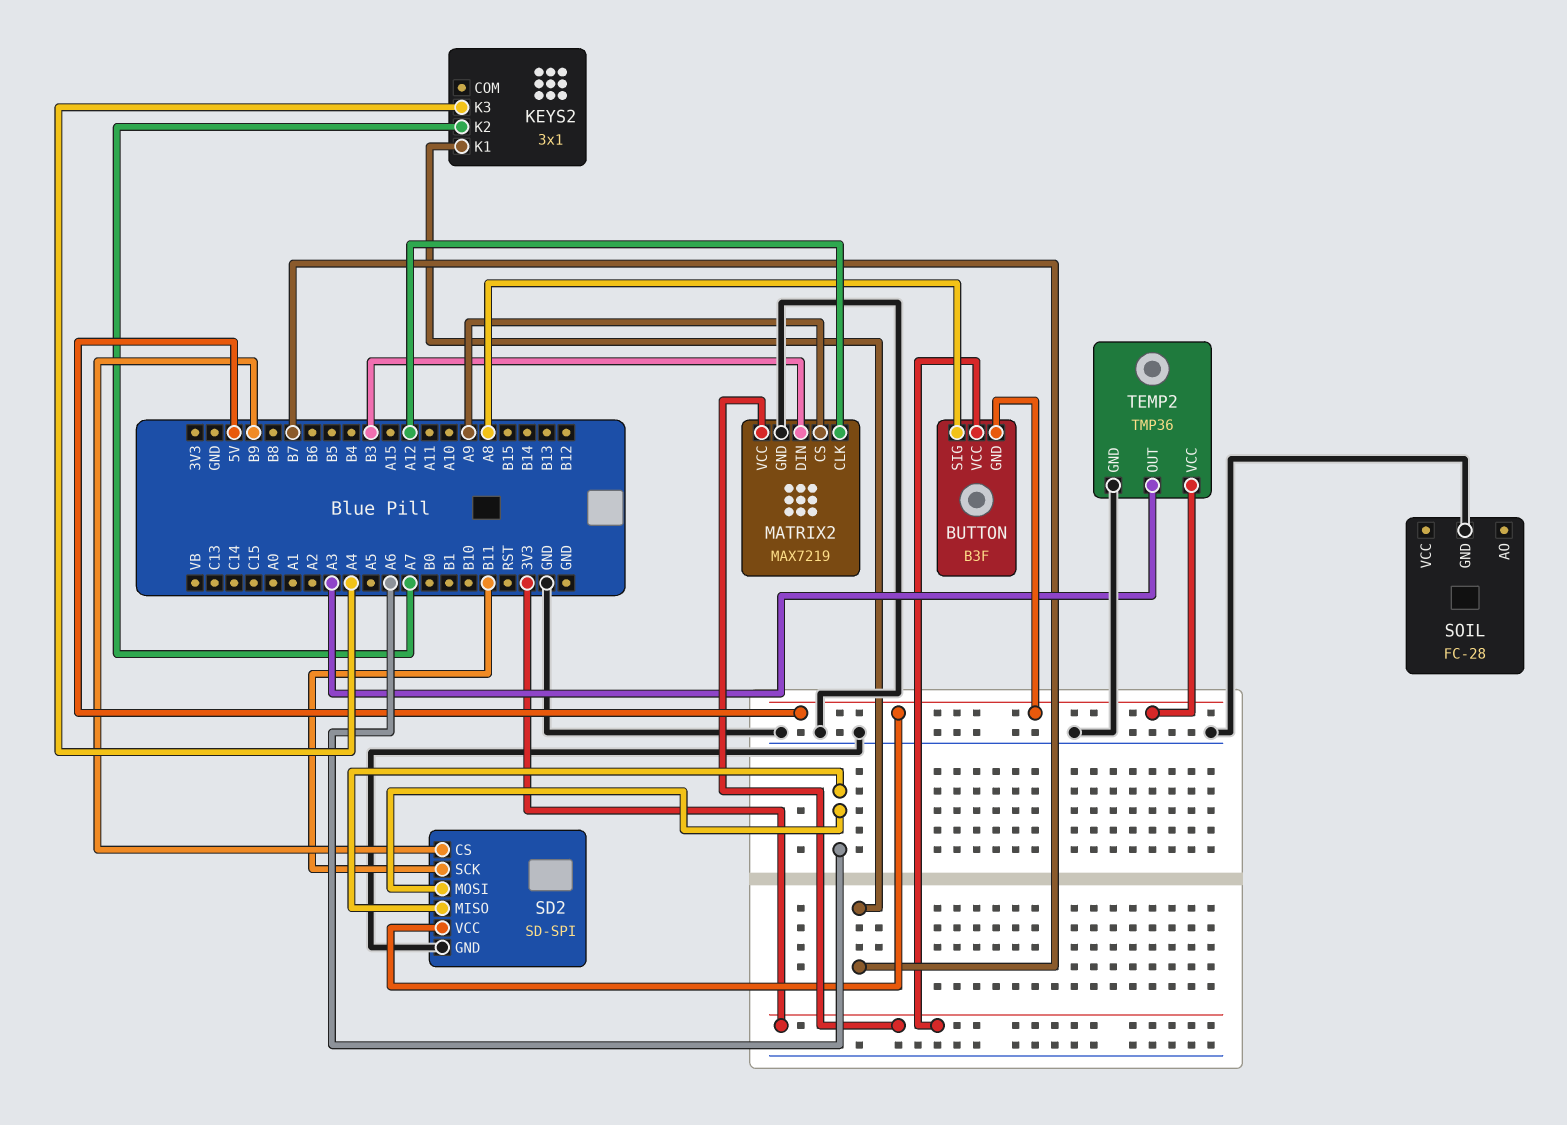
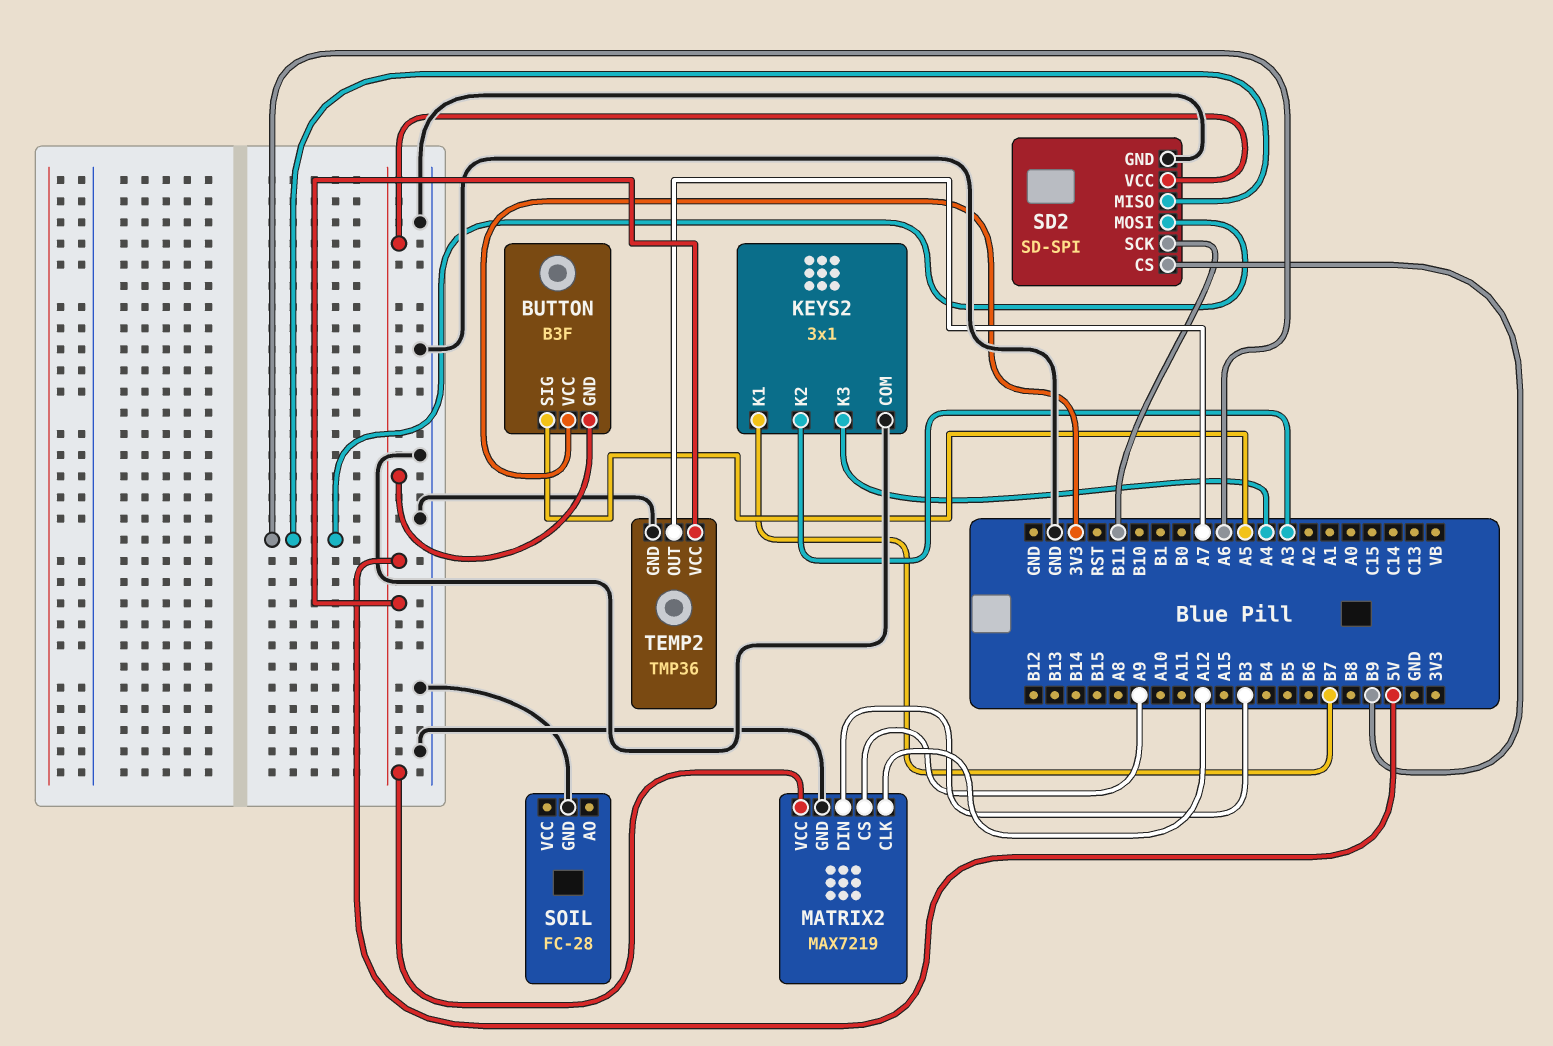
BUTTON pin SIG: A8 -> A5
KEYS2 pin COM: none -> GND
KEYS2 pin K2: A7 -> A3
MATRIX2 pin VCC: 3V3 -> 5V
TEMP2 pin OUT: A3 -> A7

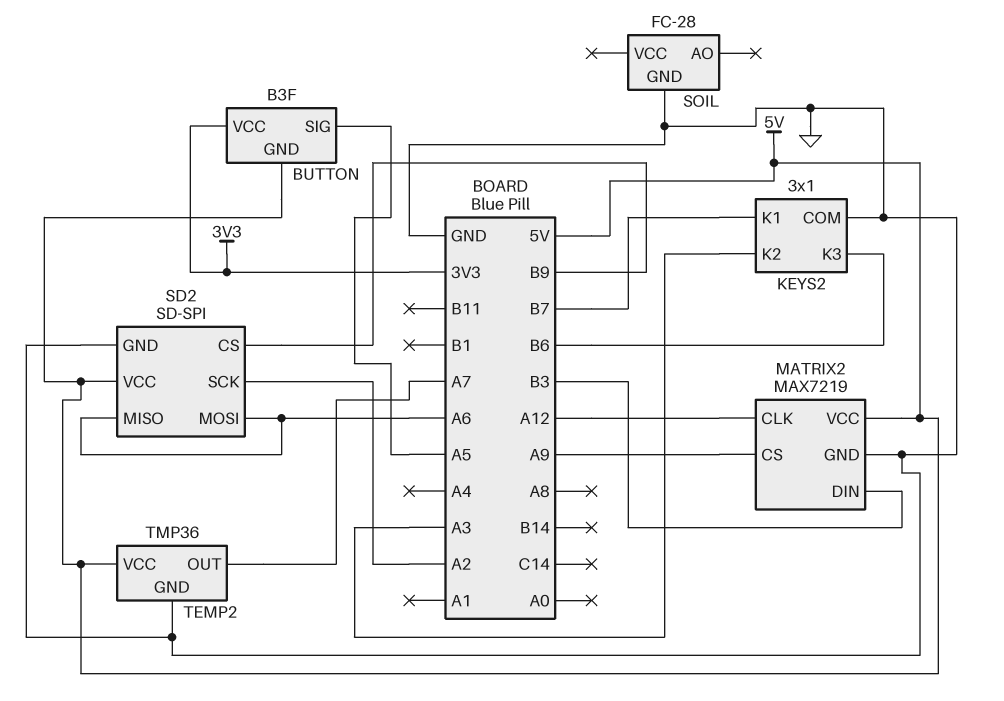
KEYS2 pin K3: A4 -> B6
SD2 pin SCK: B11 -> A2

